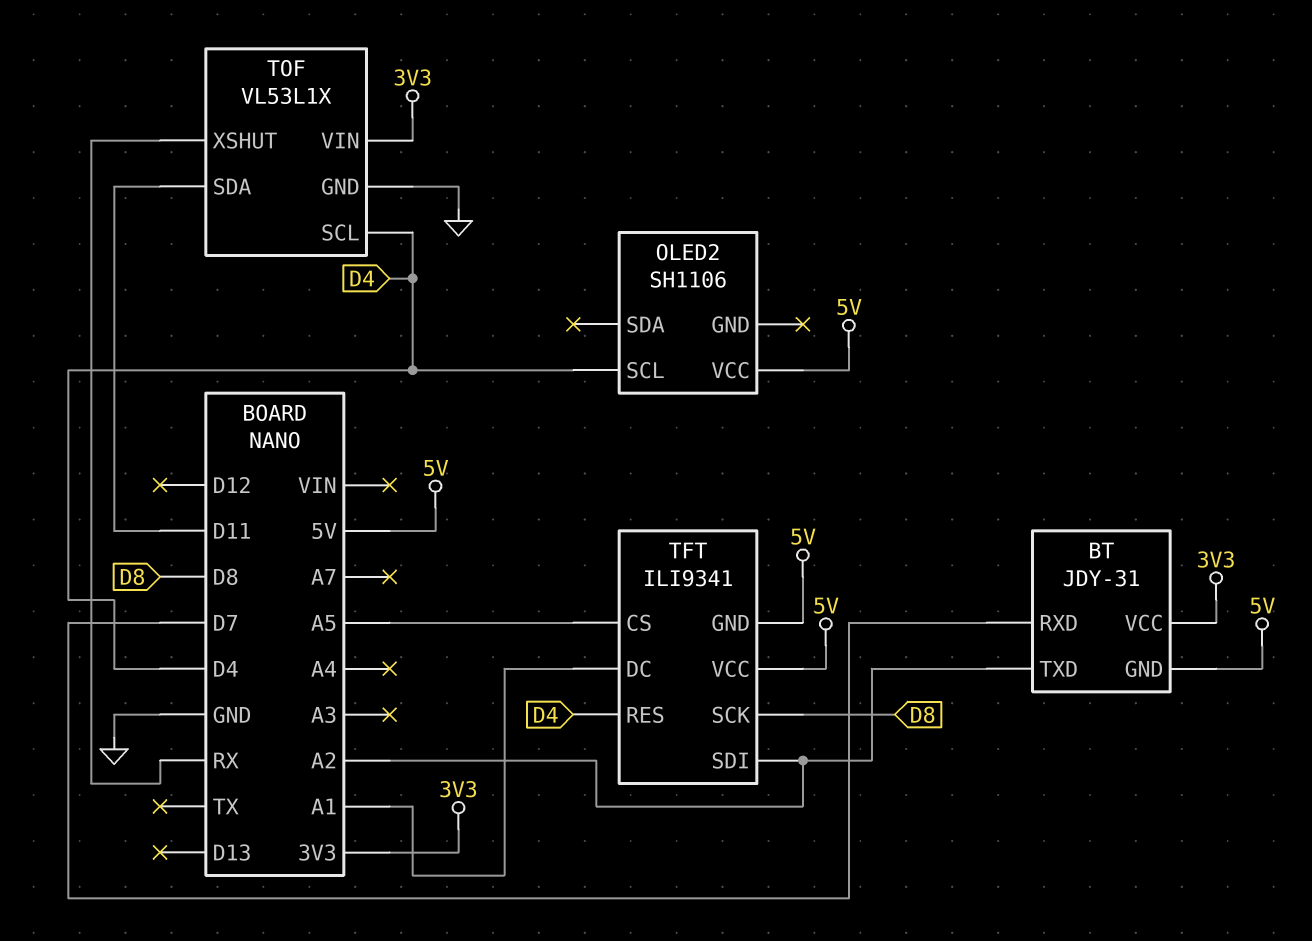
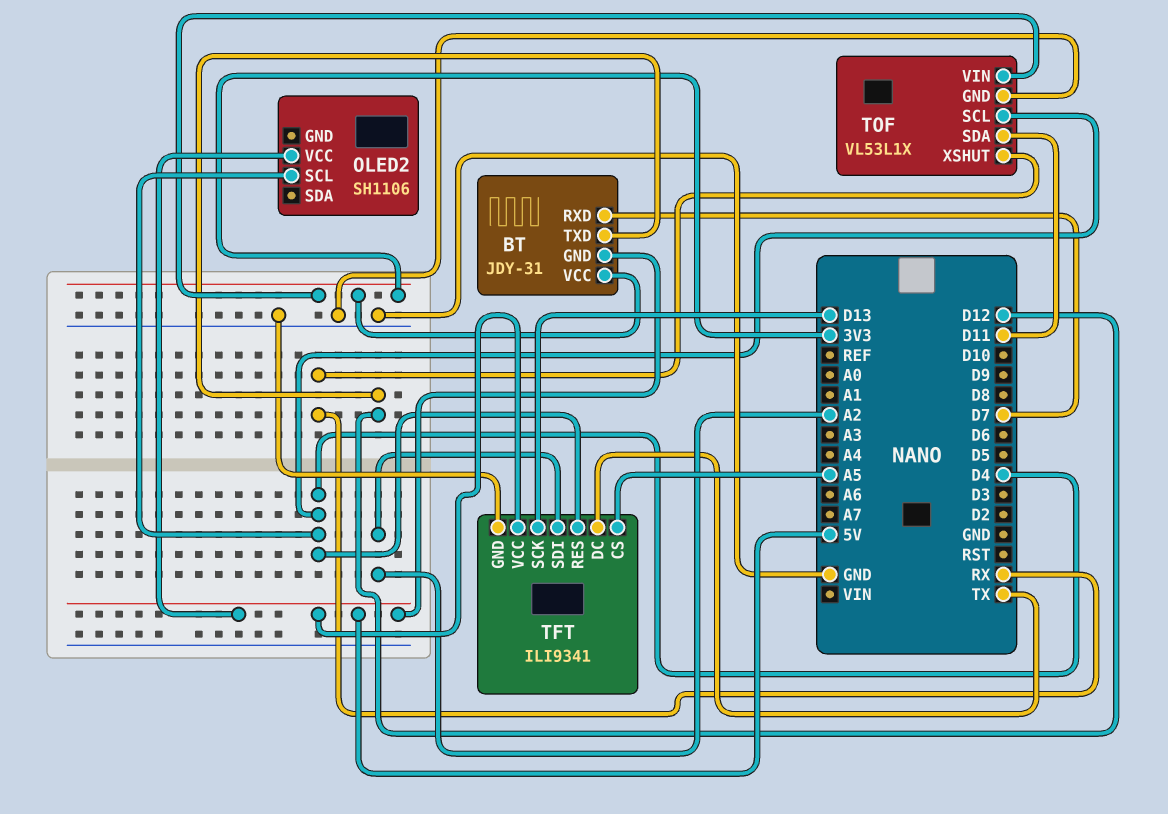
BT pin TXD: A2 -> D12
TFT pin DC: A1 -> TX
TFT pin GND: 5V -> GND
TFT pin SCK: D8 -> D13

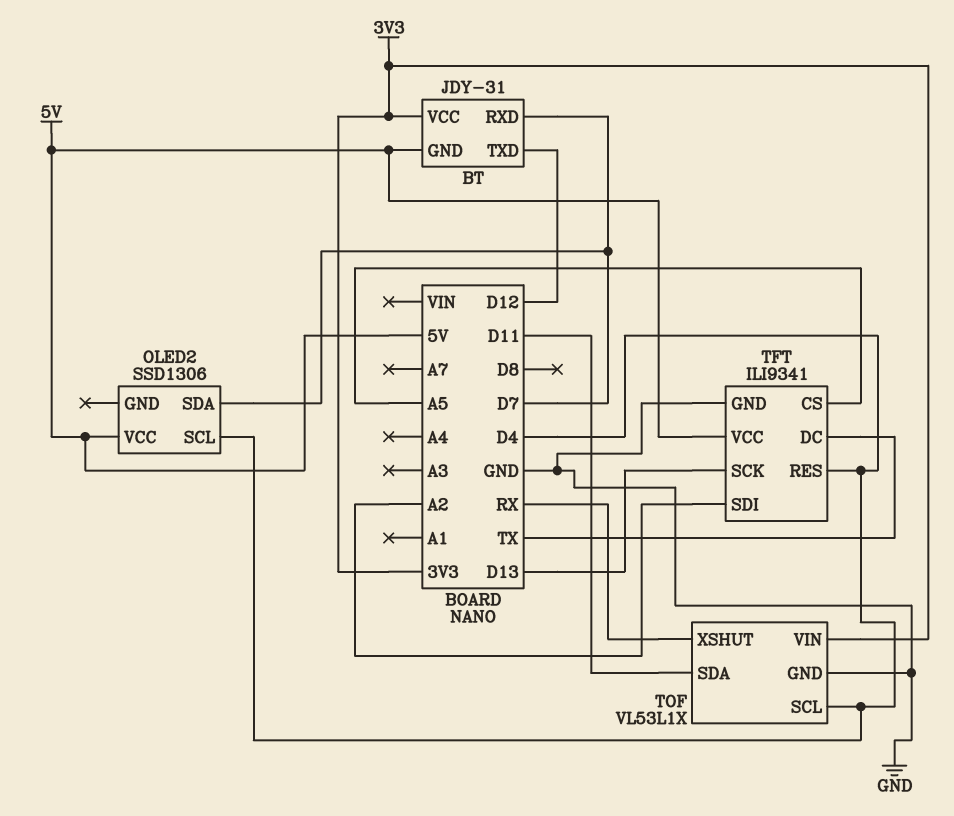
OLED2: SH1106 -> SSD1306
OLED2 pin SDA: none -> D7

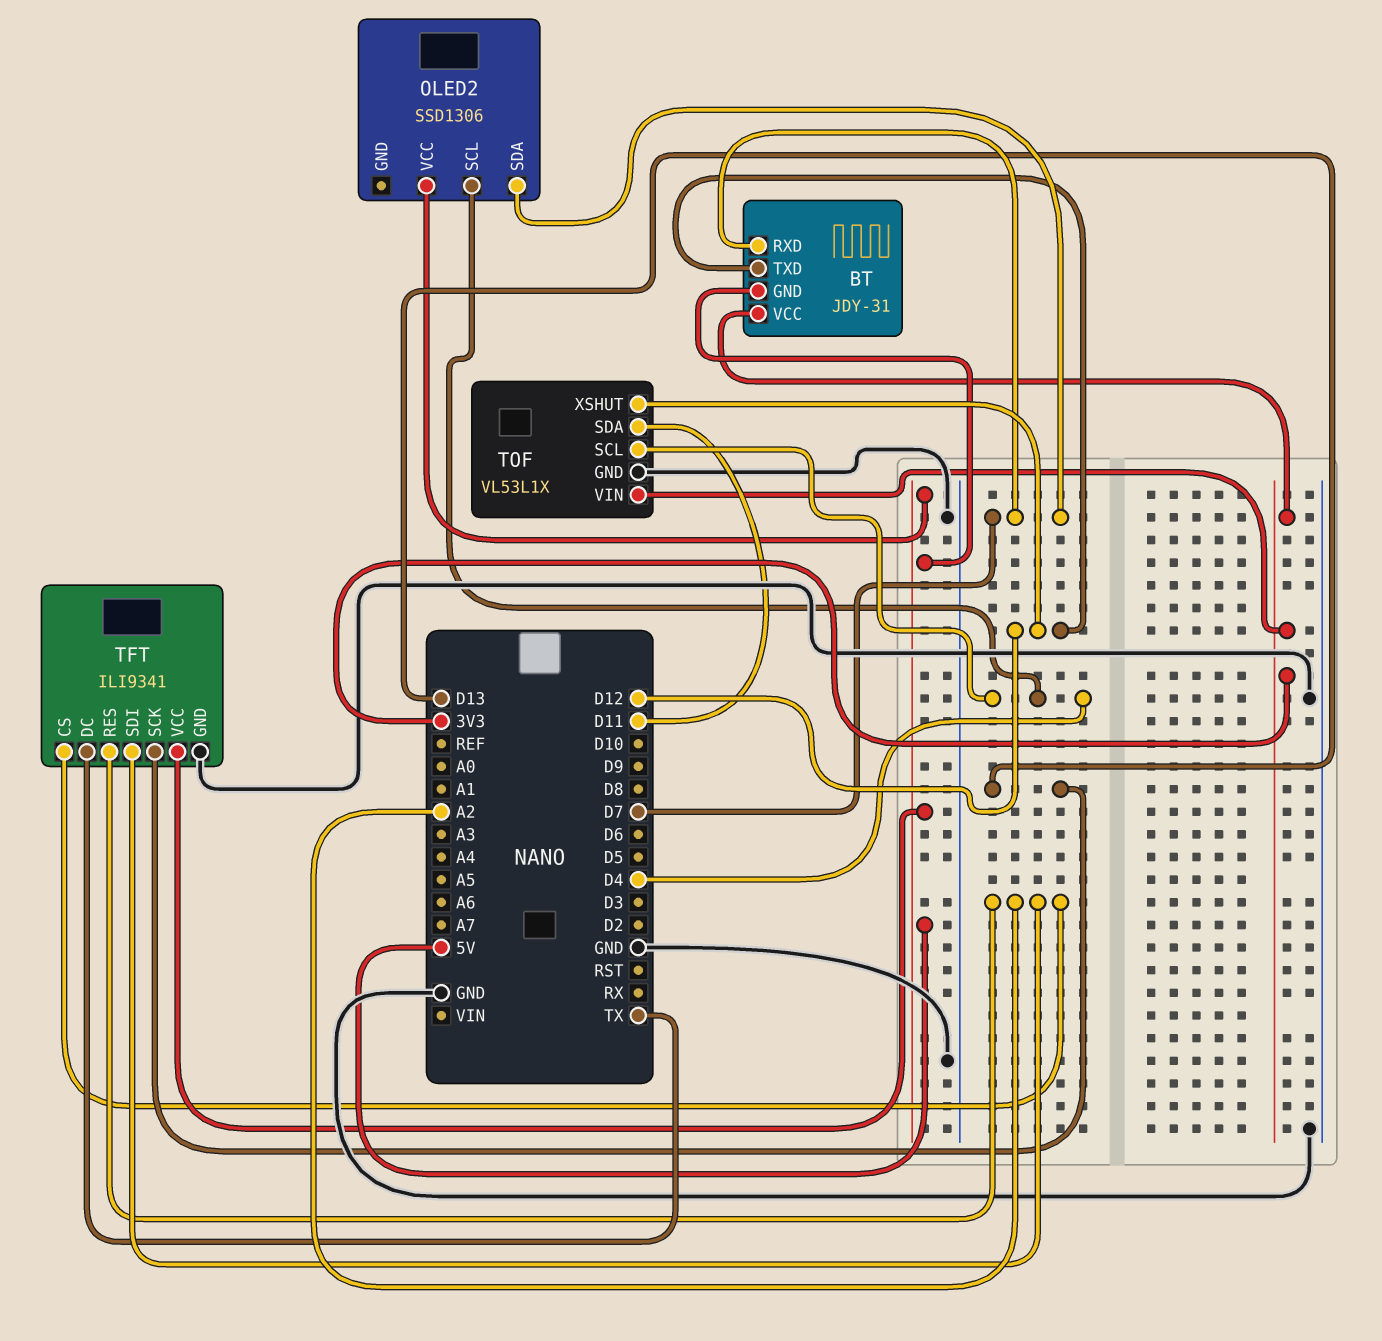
TFT pin CS: A5 -> A2
TFT pin RES: D4 -> A2
TOF pin XSHUT: RX -> D12

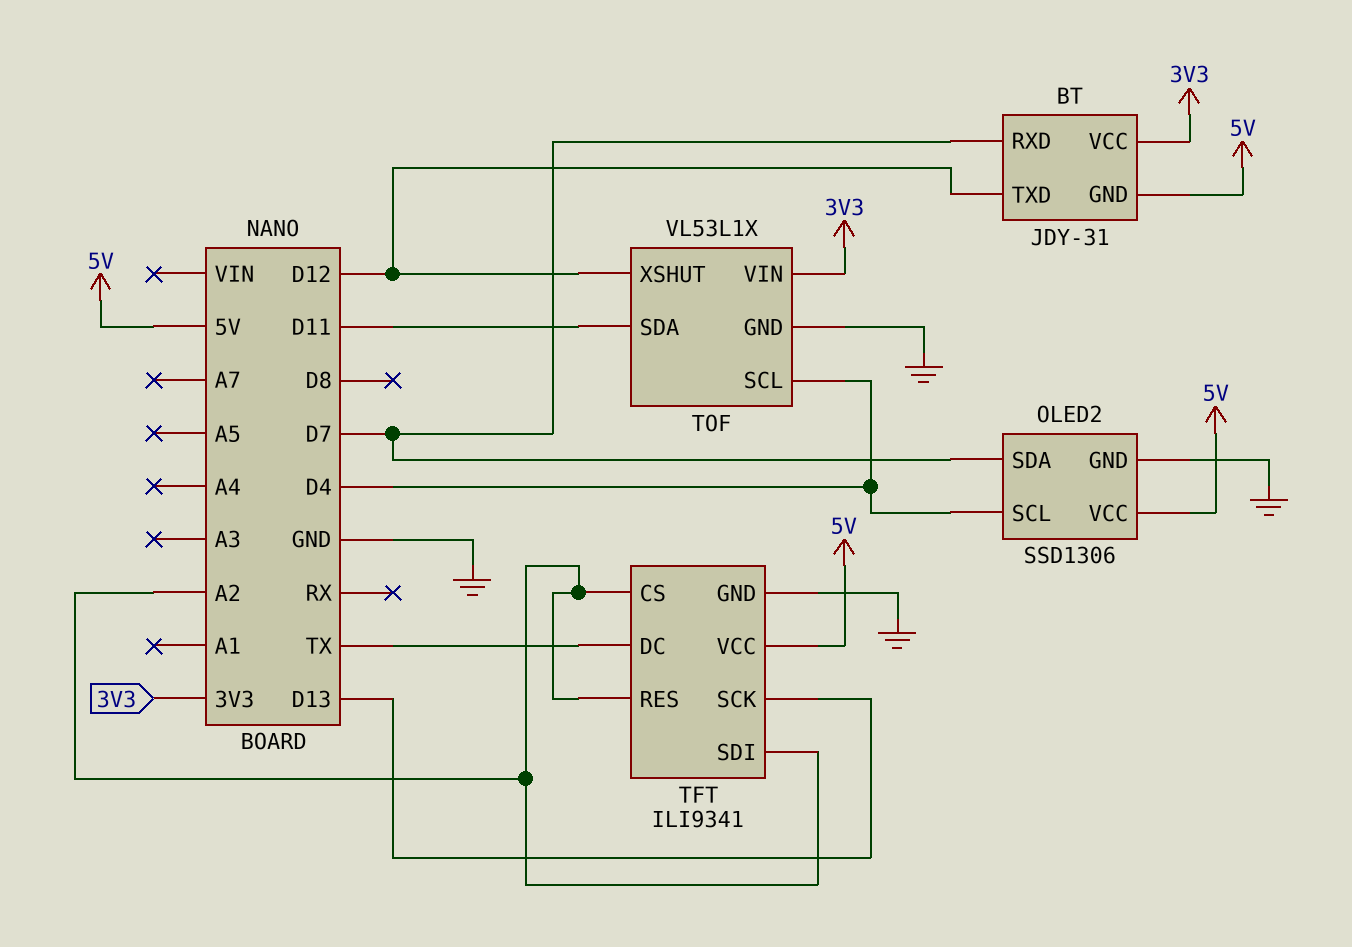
OLED2 pin GND: none -> GND

